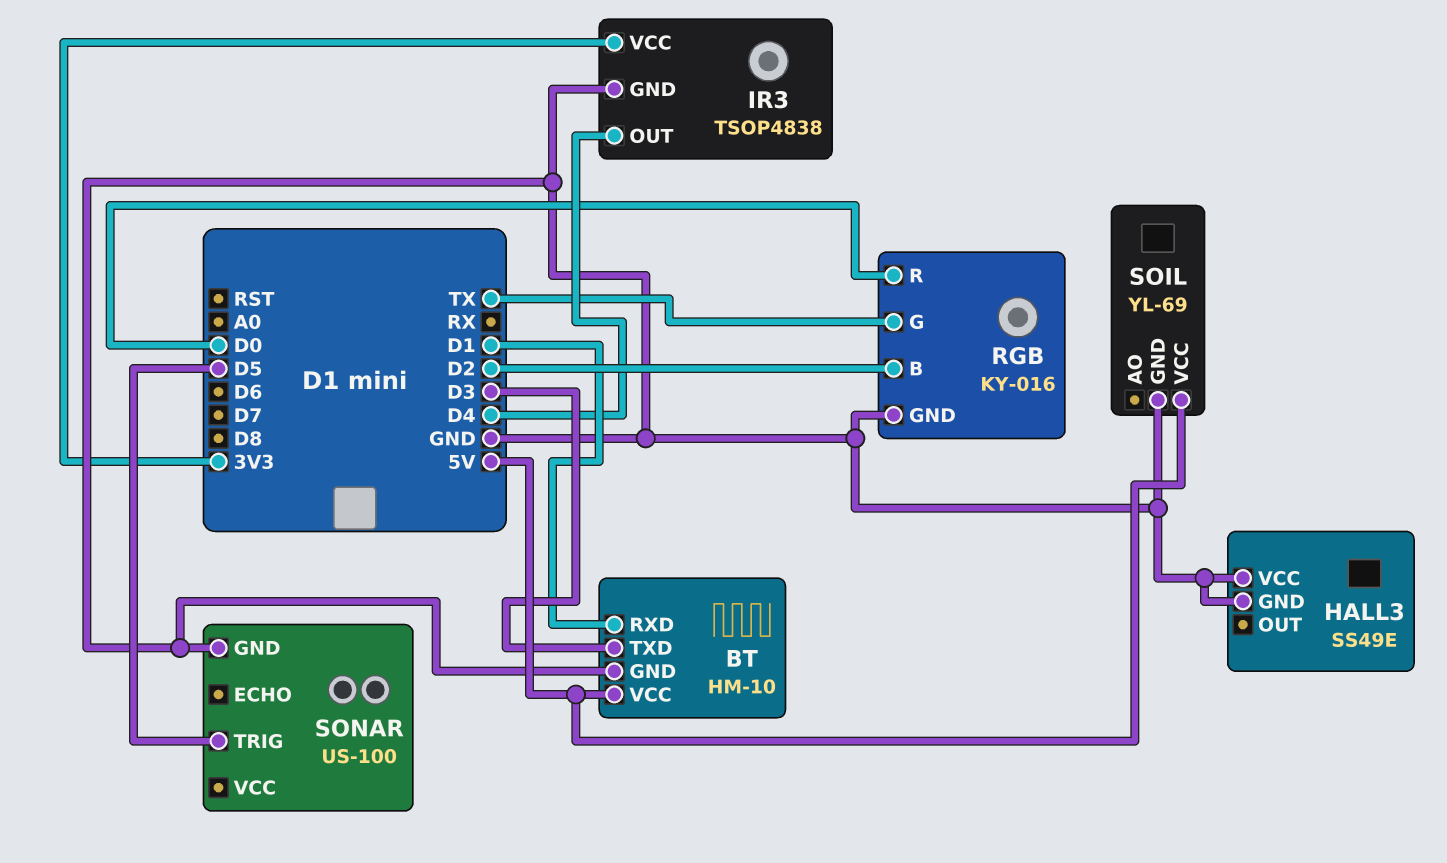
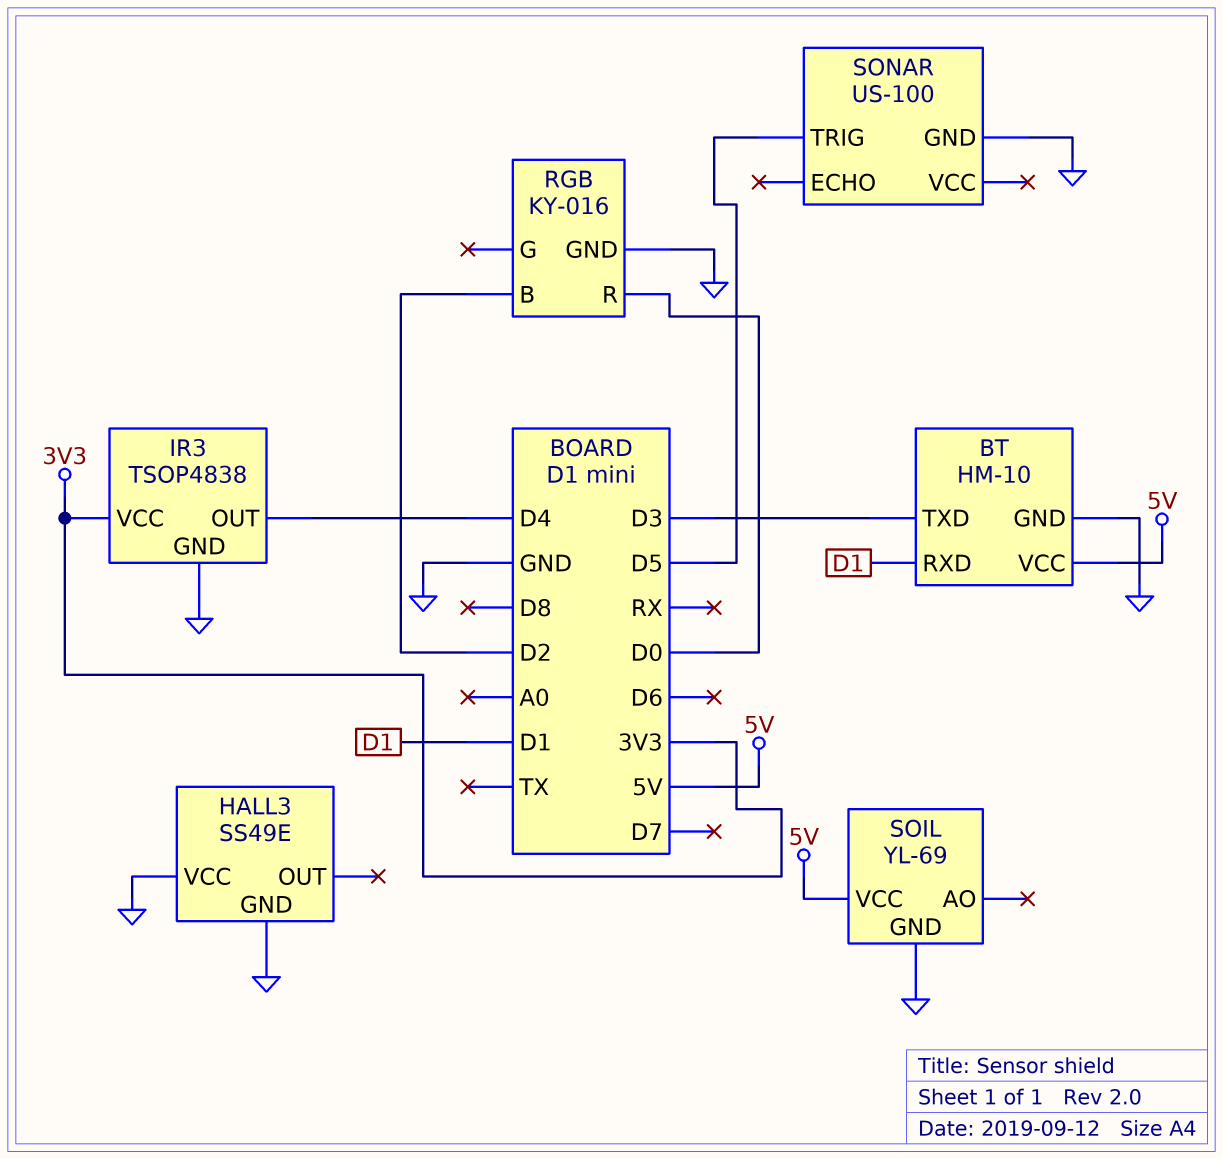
RGB pin G: TX -> none

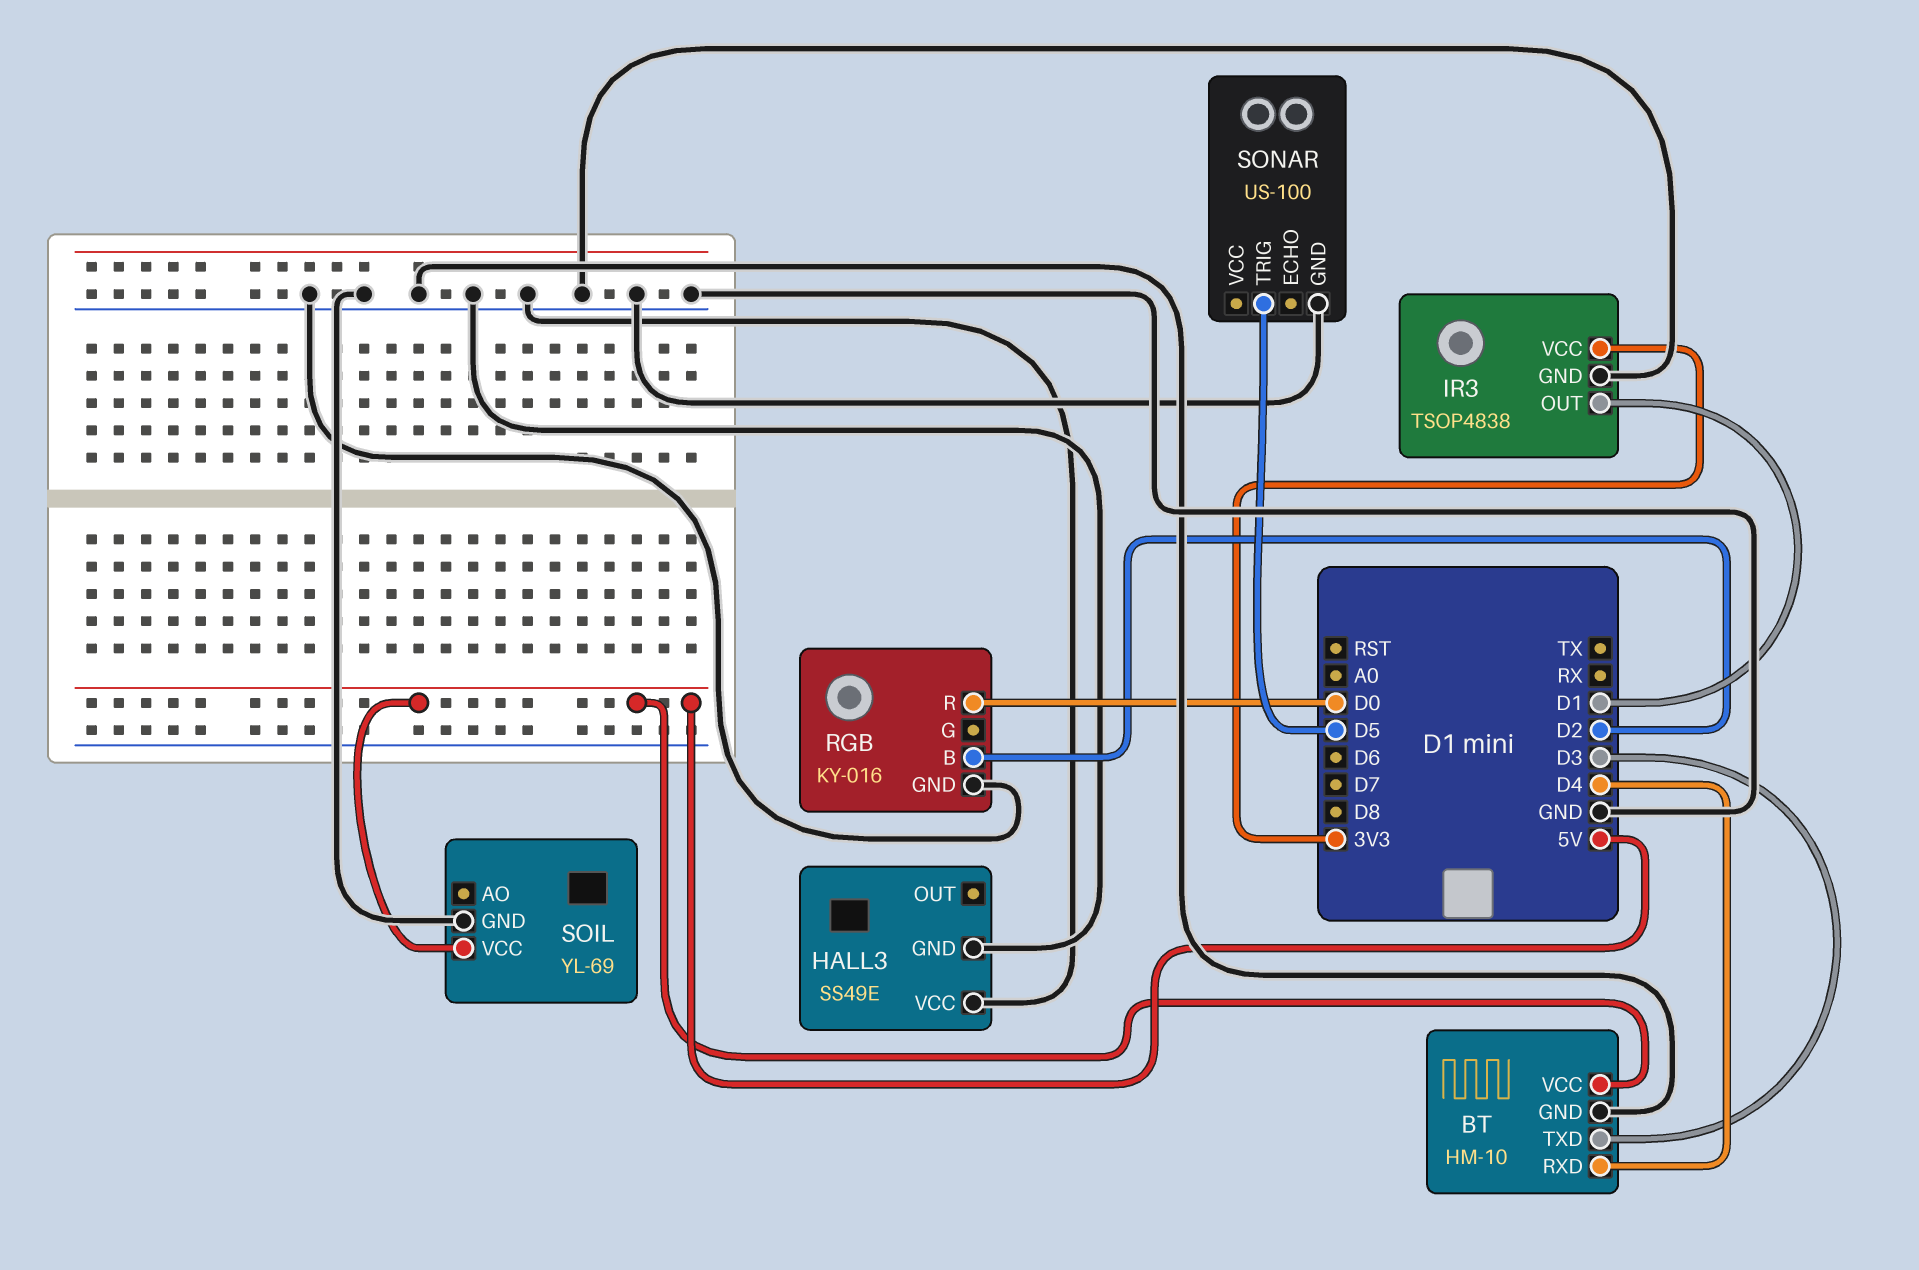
BT pin RXD: D1 -> D4
IR3 pin OUT: D4 -> D1

